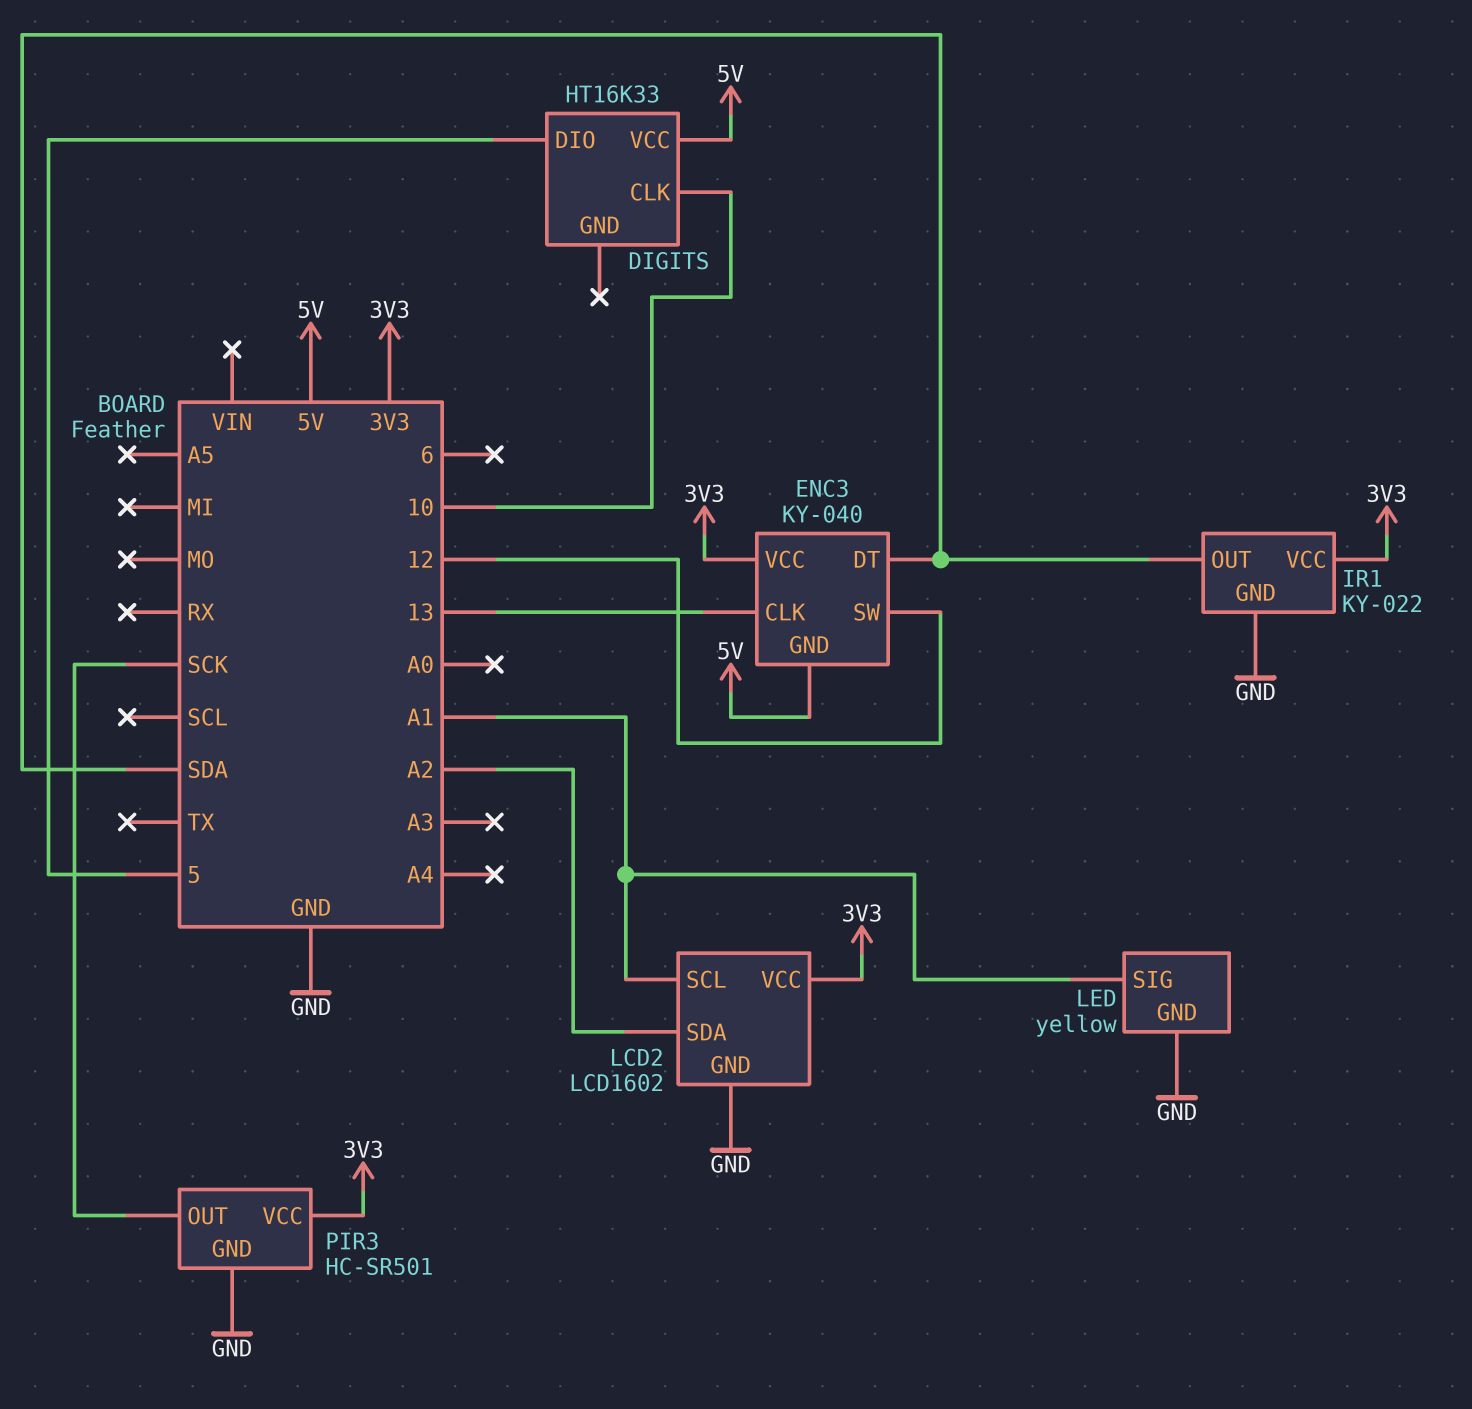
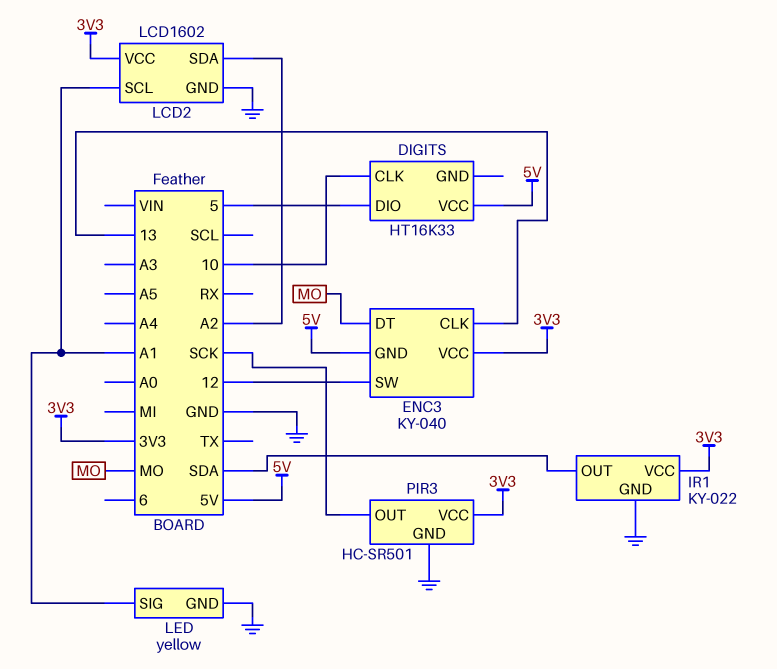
ENC3 pin DT: SDA -> MO

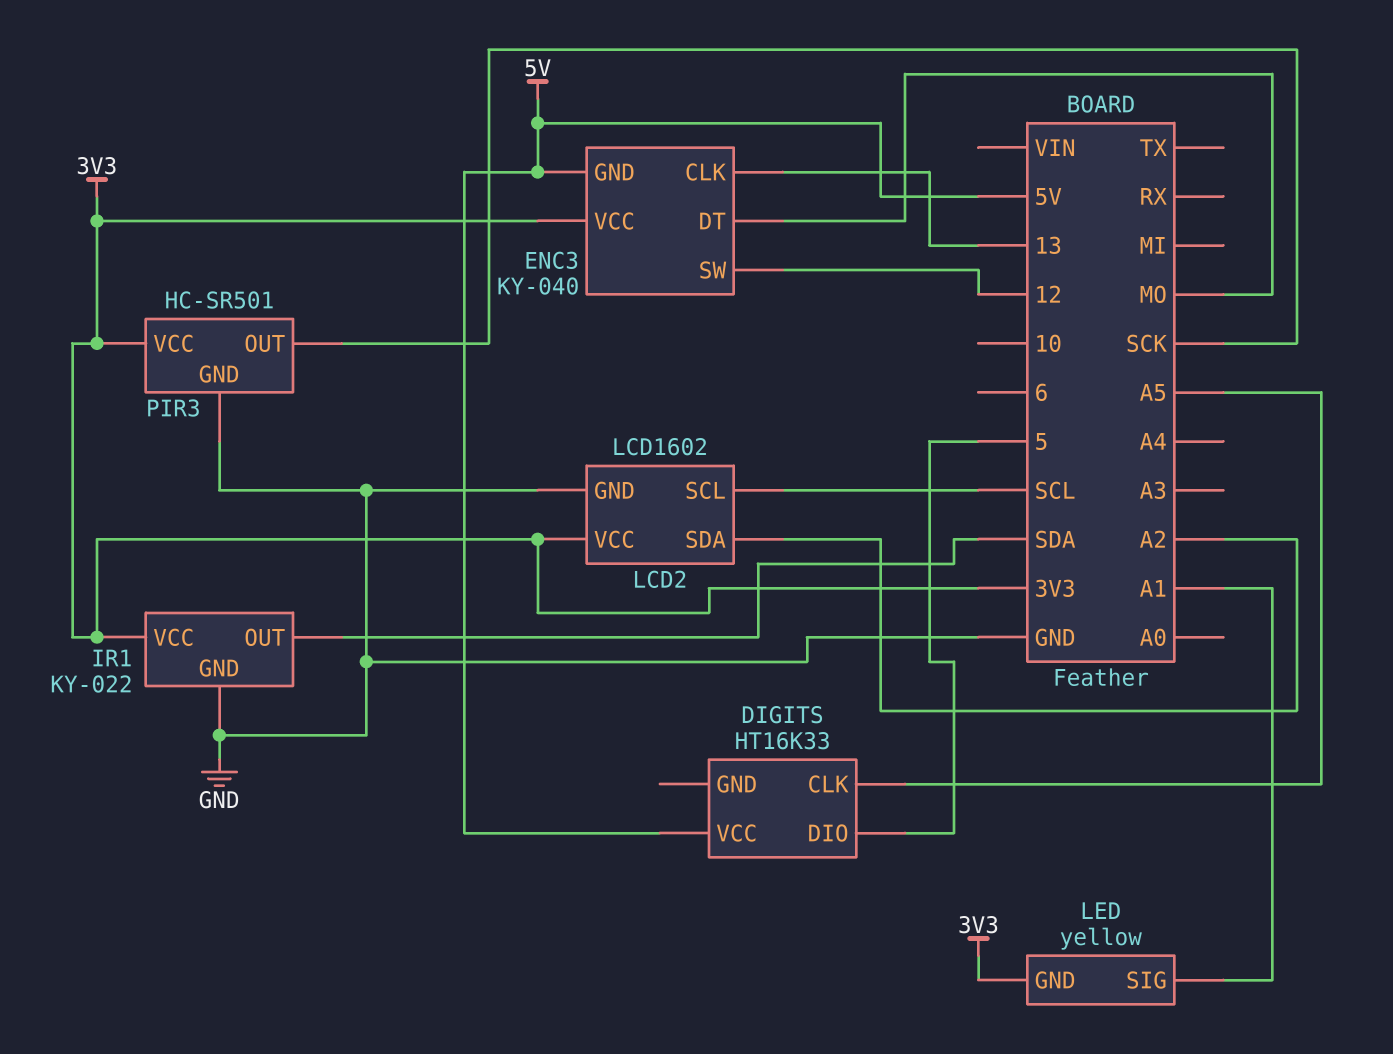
DIGITS pin CLK: 10 -> A5
LCD2 pin SCL: A1 -> SCL
LED pin GND: GND -> 3V3

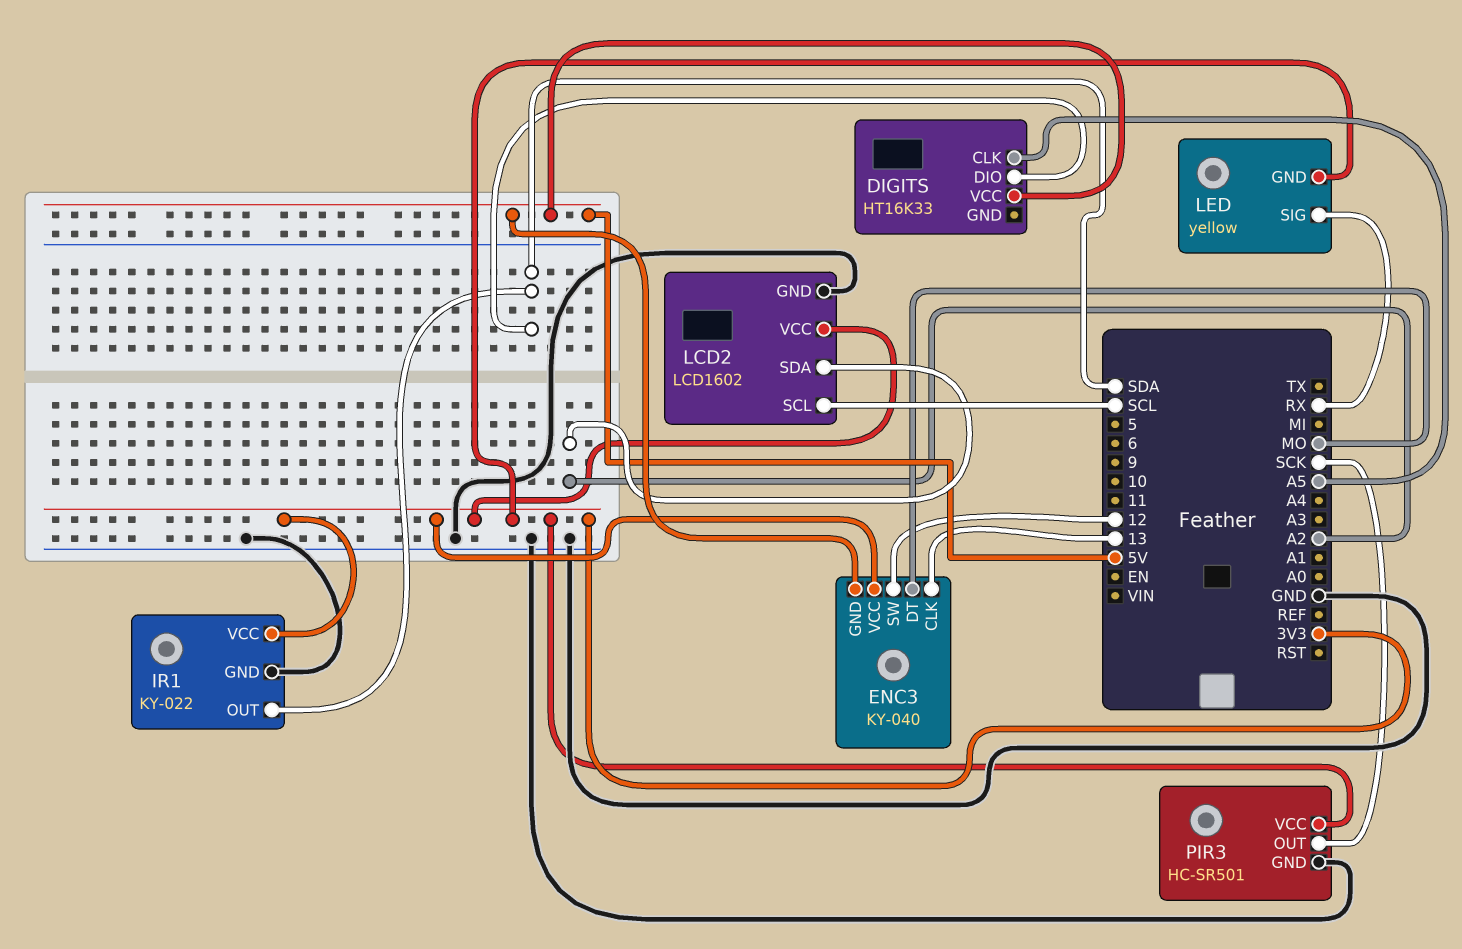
DIGITS pin DIO: 5 -> SDA
LED pin SIG: A1 -> RX

